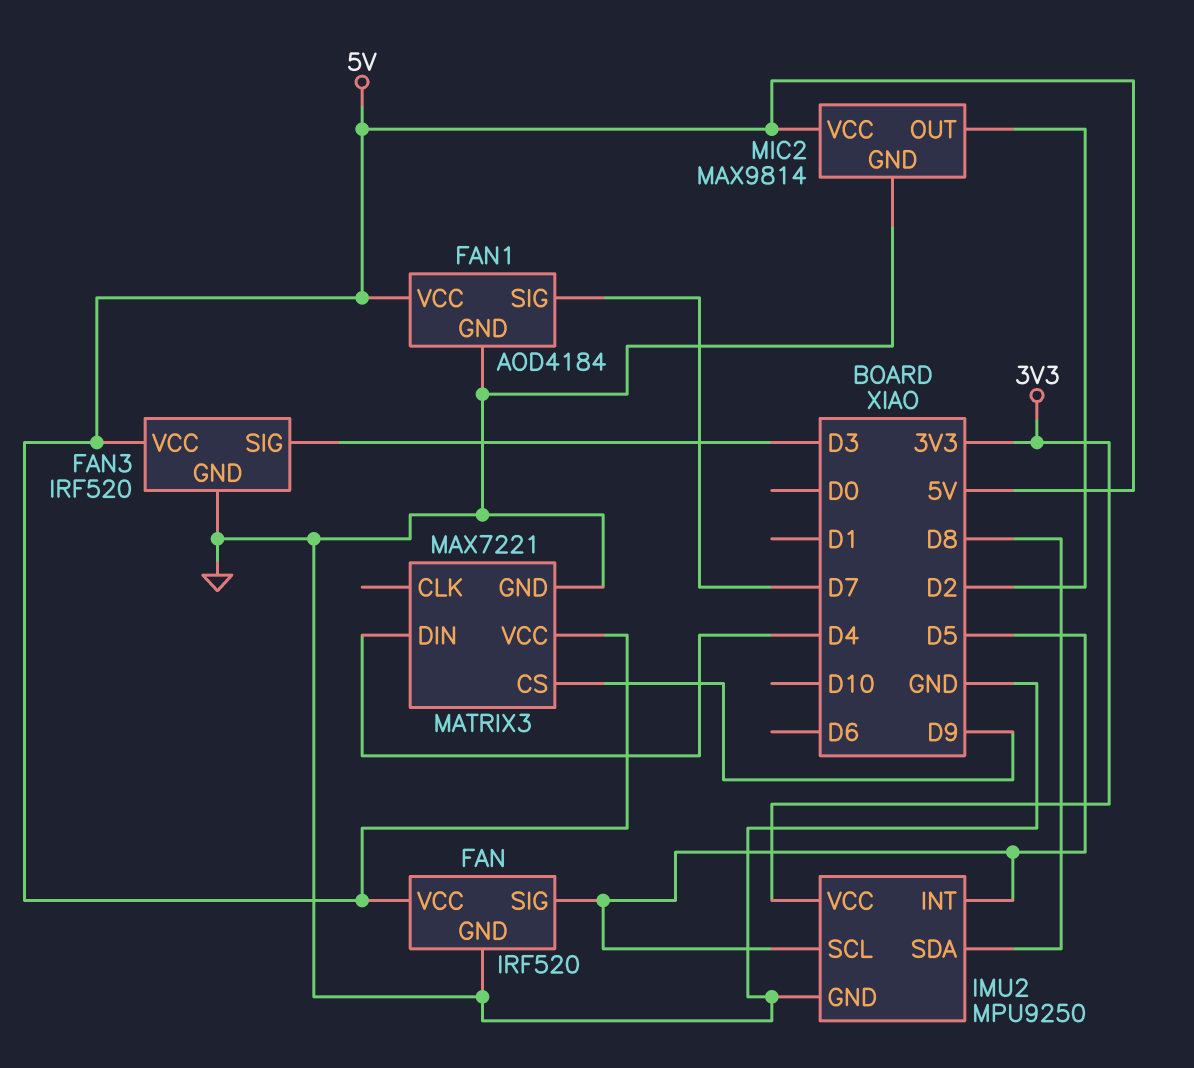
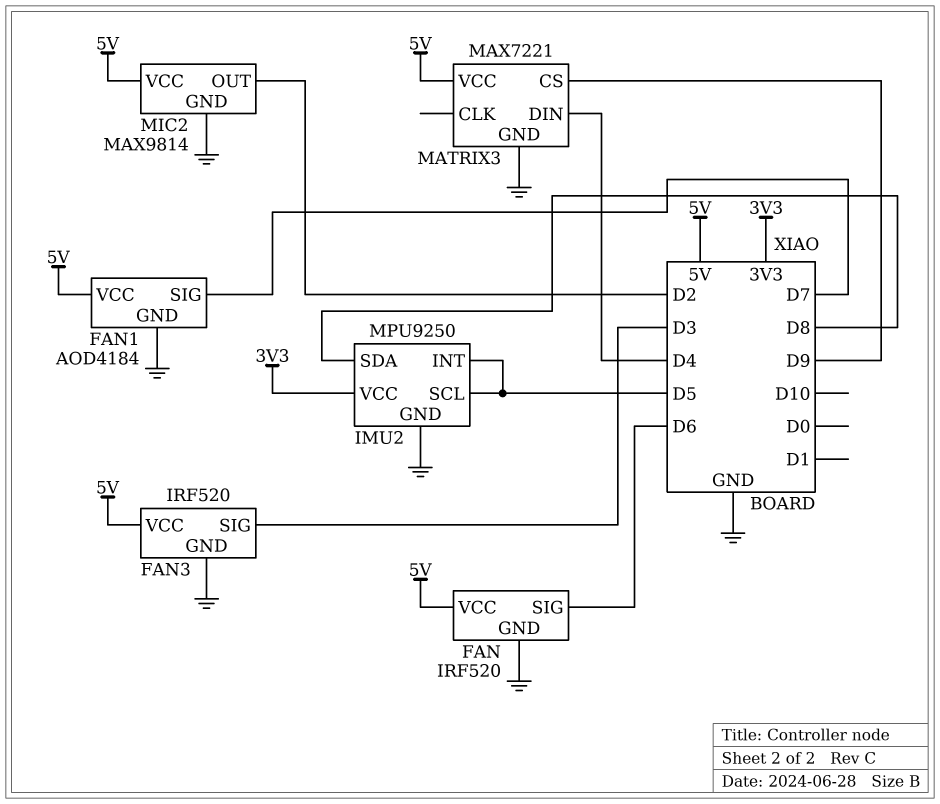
FAN pin SIG: D5 -> D6

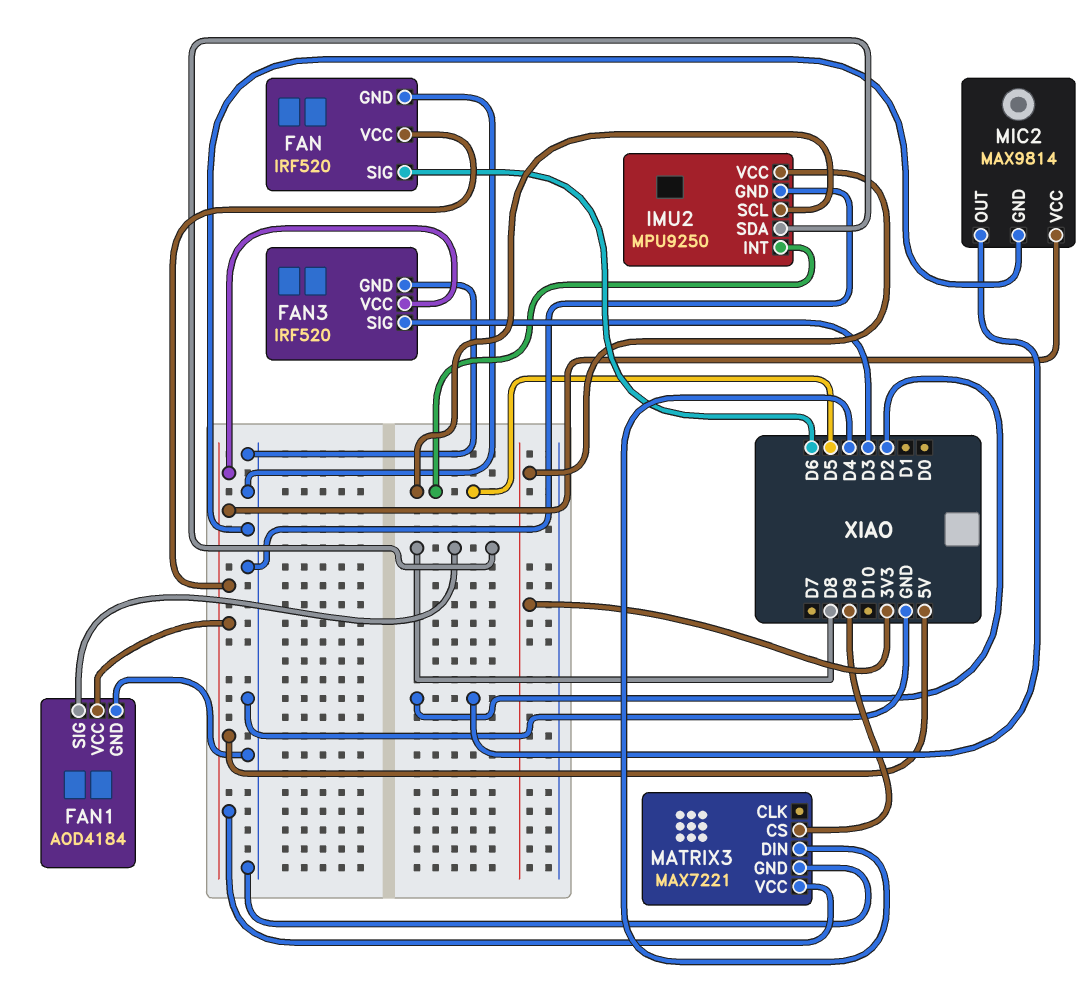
FAN1 pin SIG: D7 -> D8

